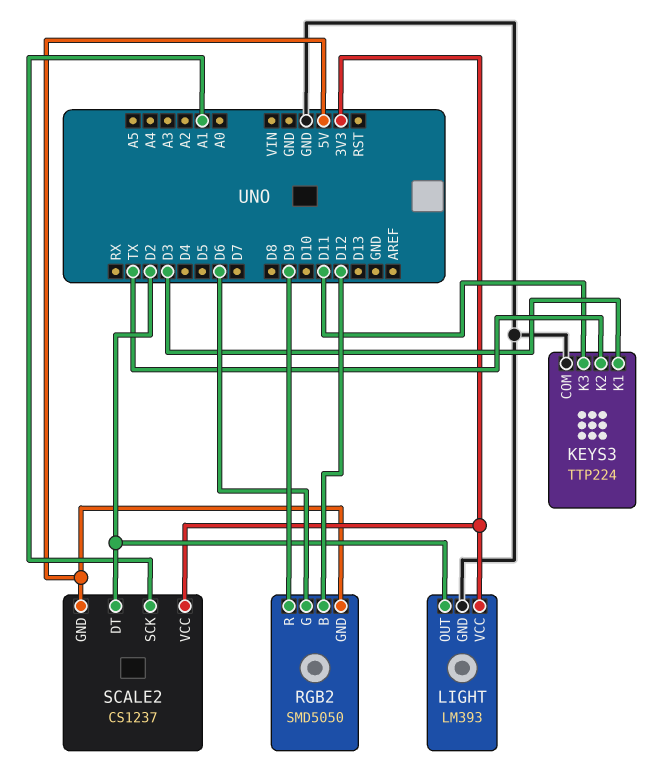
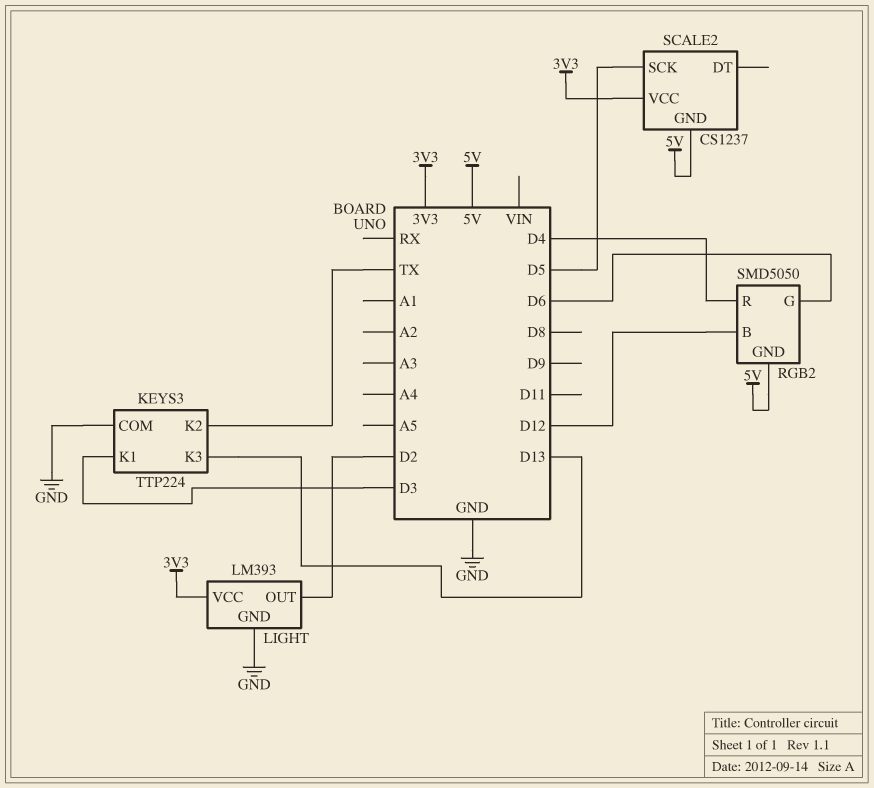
KEYS3 pin K3: D11 -> D13
RGB2 pin R: D9 -> D4
SCALE2 pin DT: D2 -> none
SCALE2 pin SCK: A1 -> D5

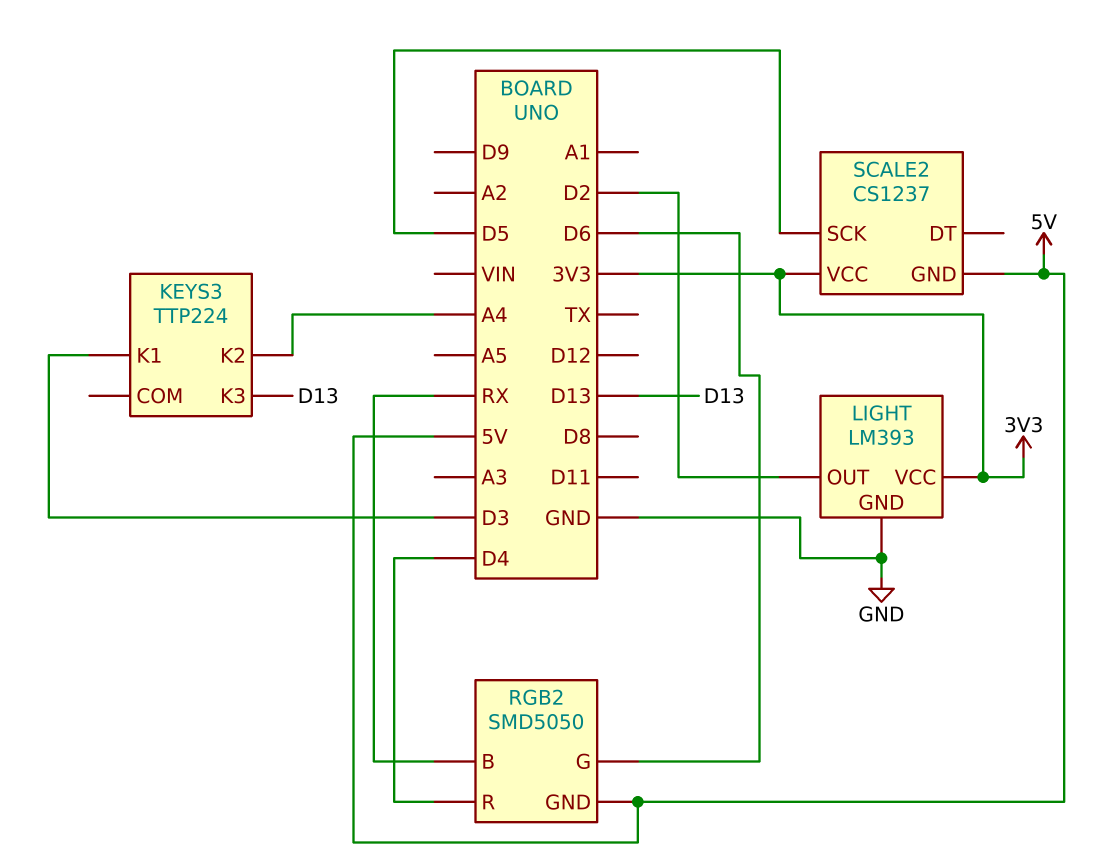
KEYS3 pin COM: GND -> none
KEYS3 pin K2: TX -> A4
RGB2 pin B: D12 -> RX

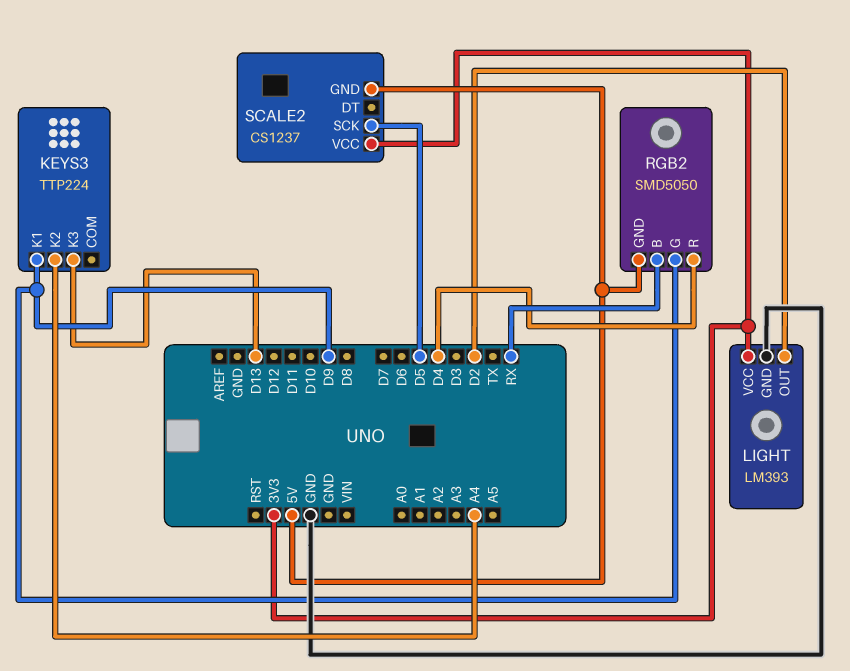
KEYS3 pin K1: D3 -> D9
RGB2 pin G: D6 -> D9

